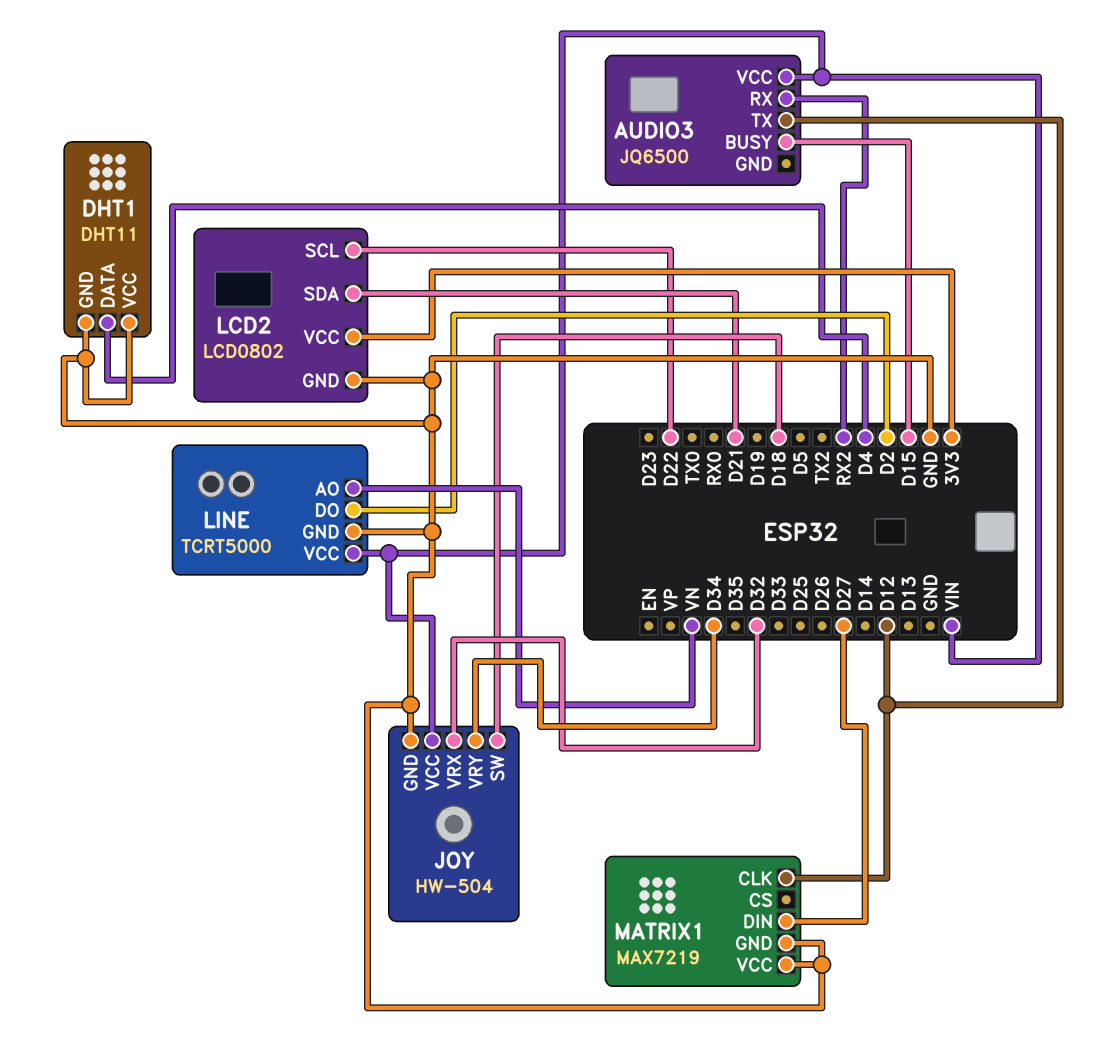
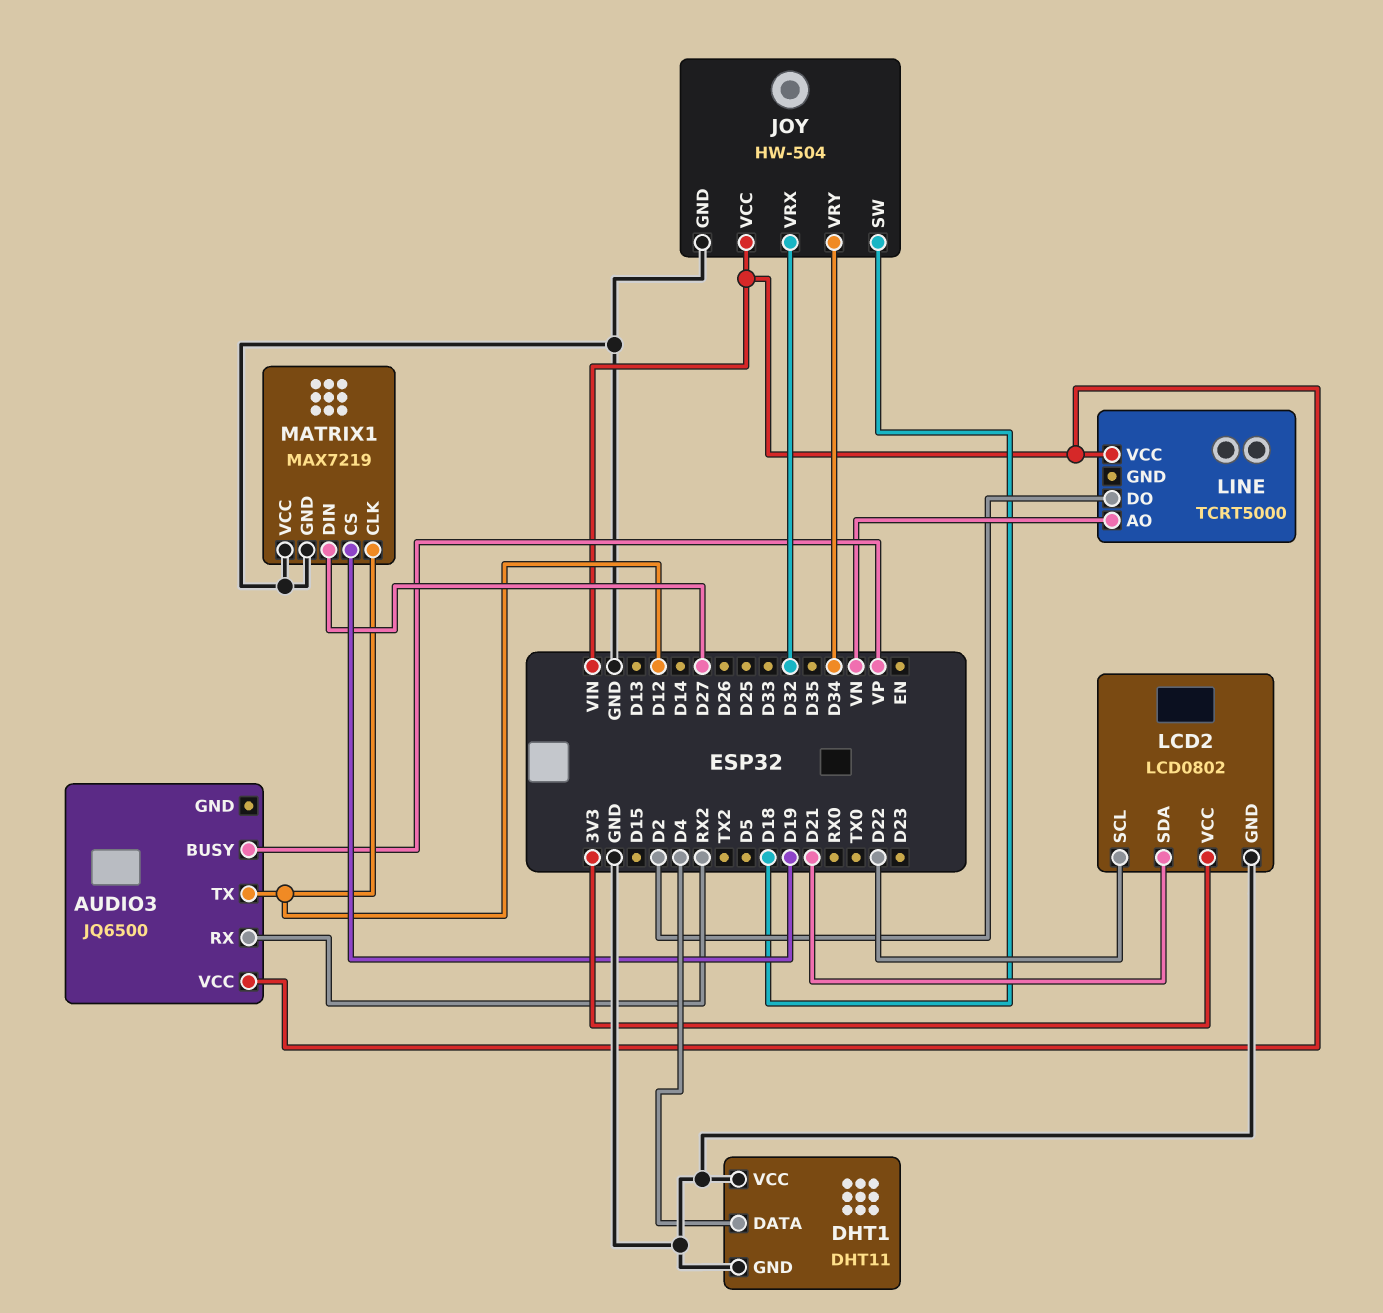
AUDIO3 pin BUSY: D15 -> VP
LINE pin GND: GND -> none
MATRIX1 pin CS: none -> D19

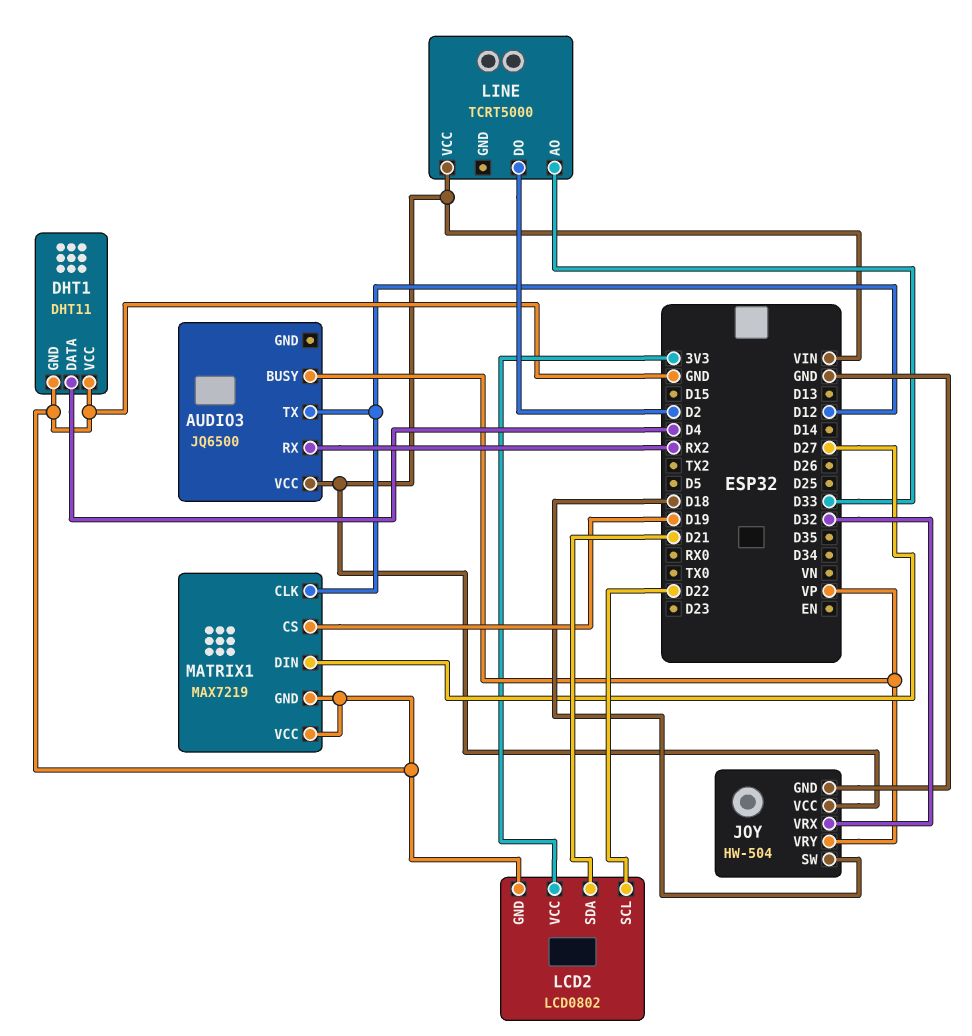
JOY pin VRY: D34 -> VP
LINE pin AO: VN -> D33

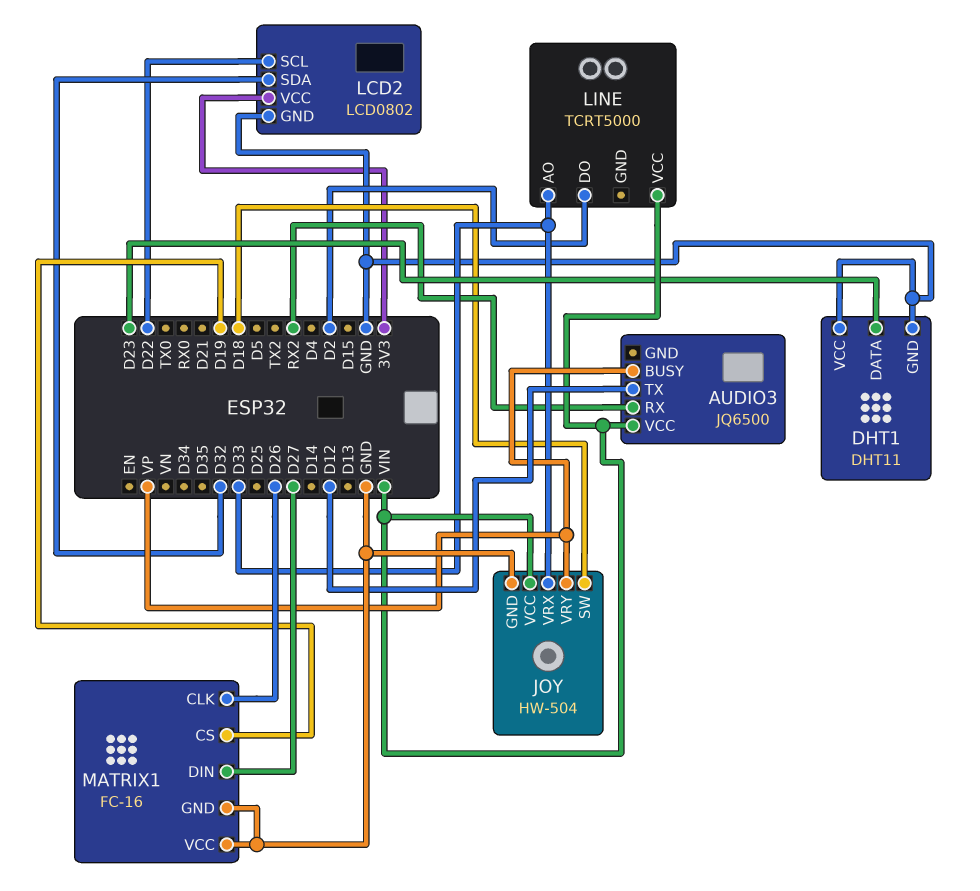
DHT1 pin DATA: D4 -> D23
JOY pin VRX: D32 -> D33
LCD2 pin SDA: D21 -> D32
MATRIX1: MAX7219 -> FC-16
MATRIX1 pin CLK: D12 -> D26

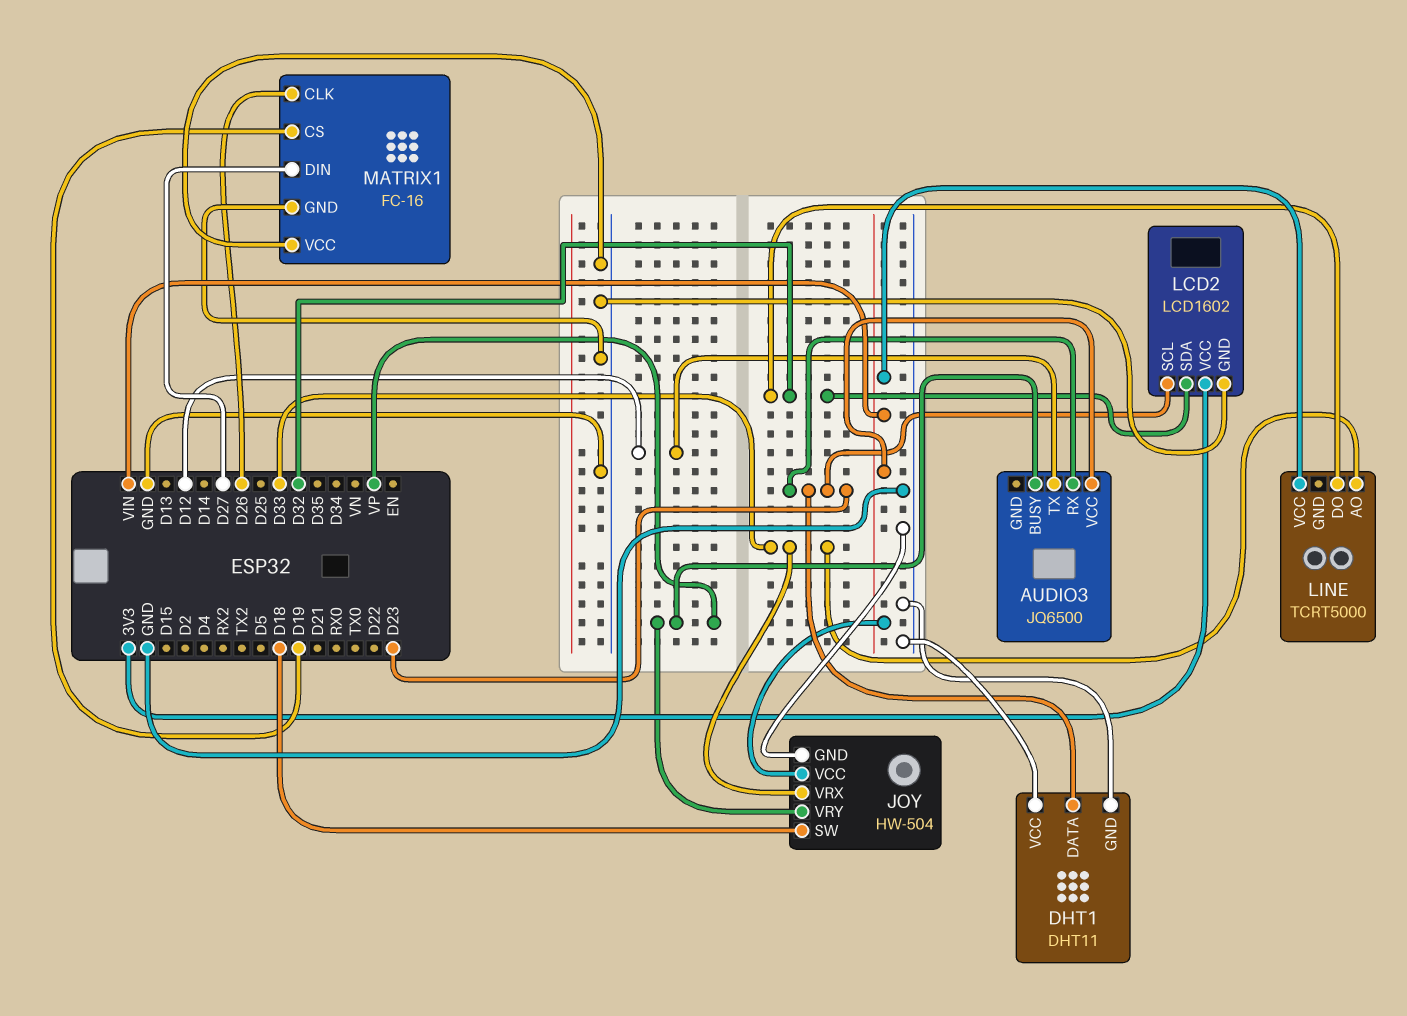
AUDIO3 pin RX: RX2 -> D23
LCD2: LCD0802 -> LCD1602
LCD2 pin SCL: D22 -> D23
LINE pin DO: D2 -> D32

